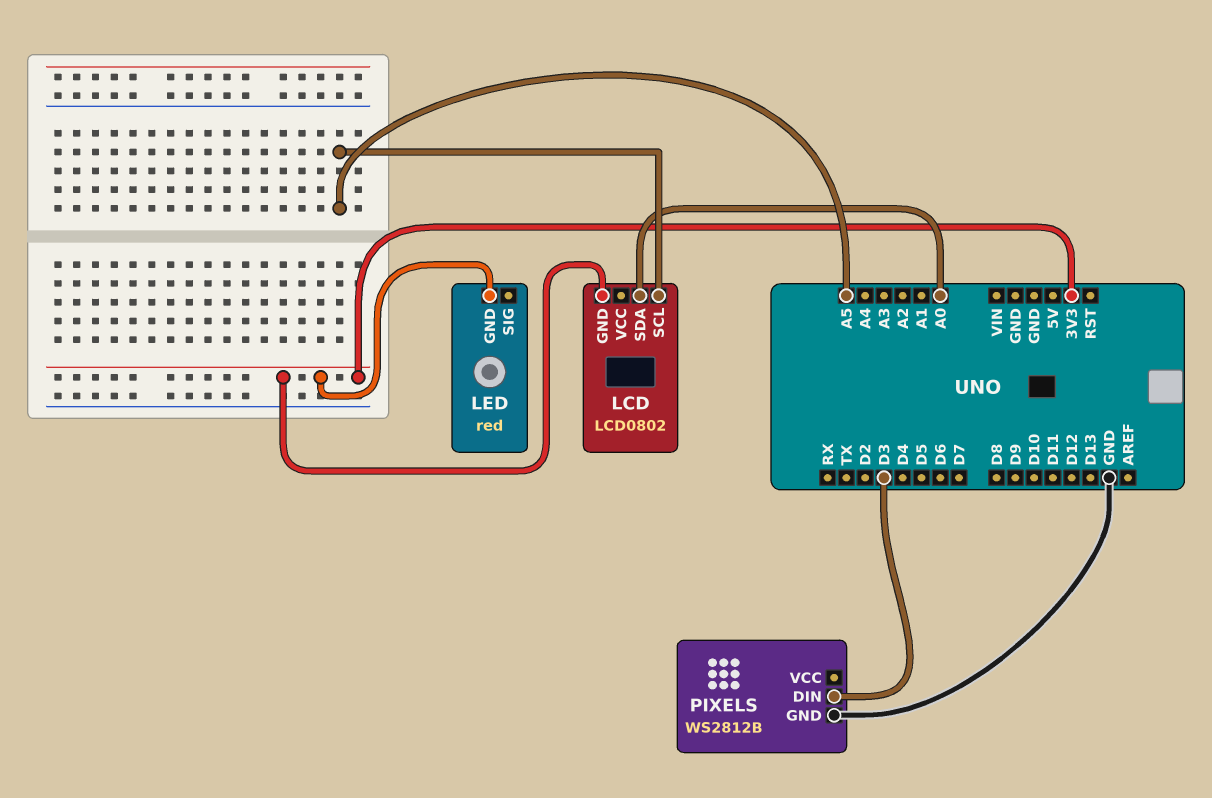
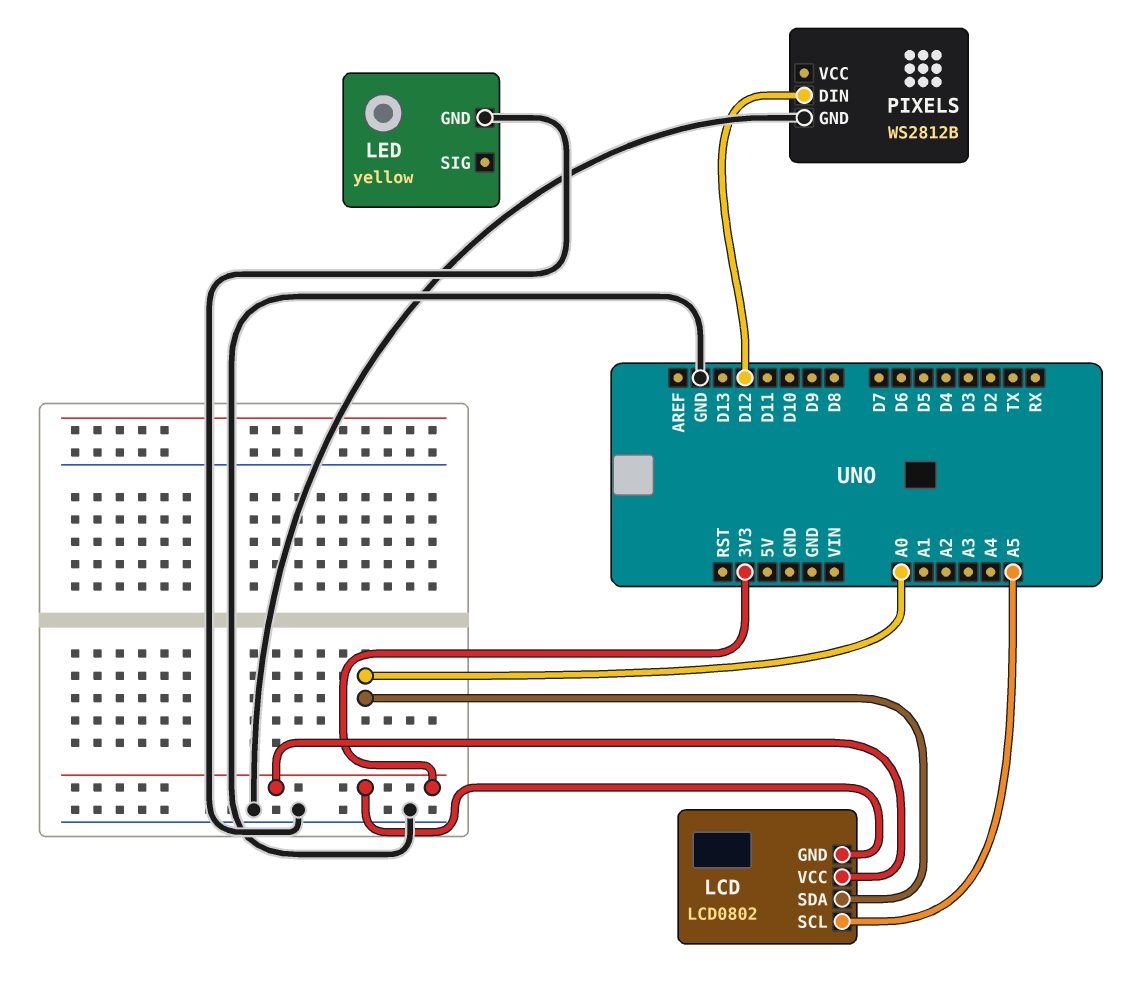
LCD pin VCC: none -> 3V3
LED: red -> yellow
LED pin GND: 3V3 -> GND
PIXELS pin DIN: D3 -> D12

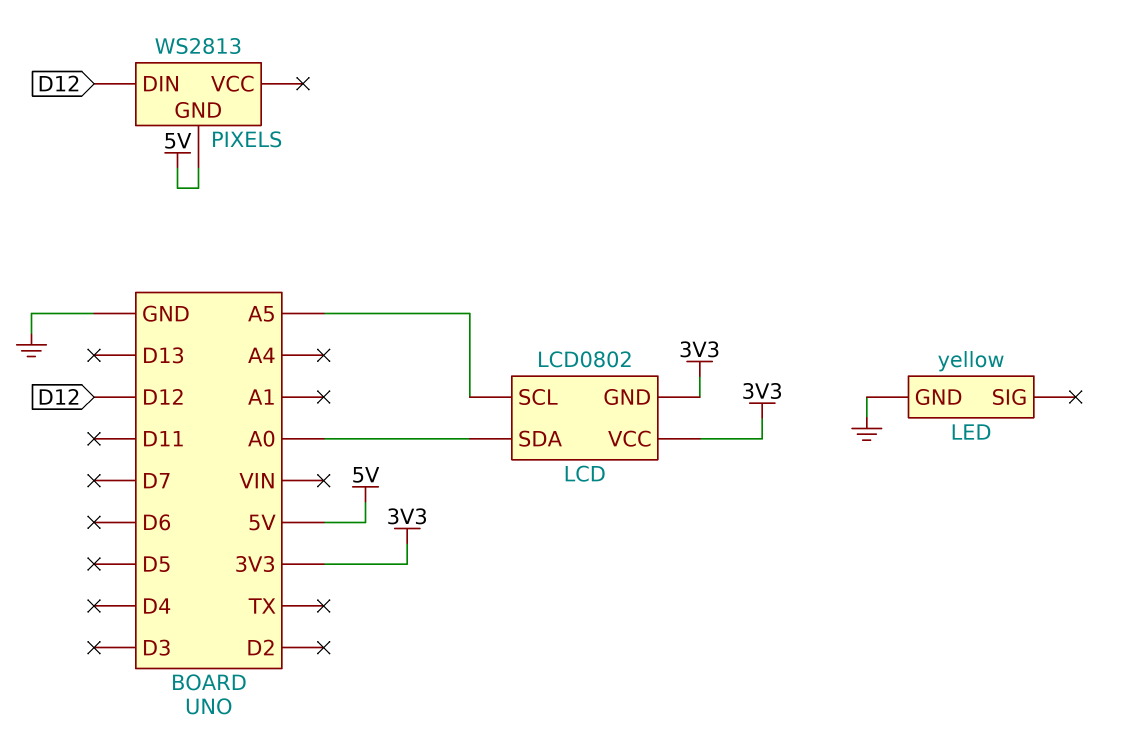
PIXELS: WS2812B -> WS2813
PIXELS pin GND: GND -> 5V

